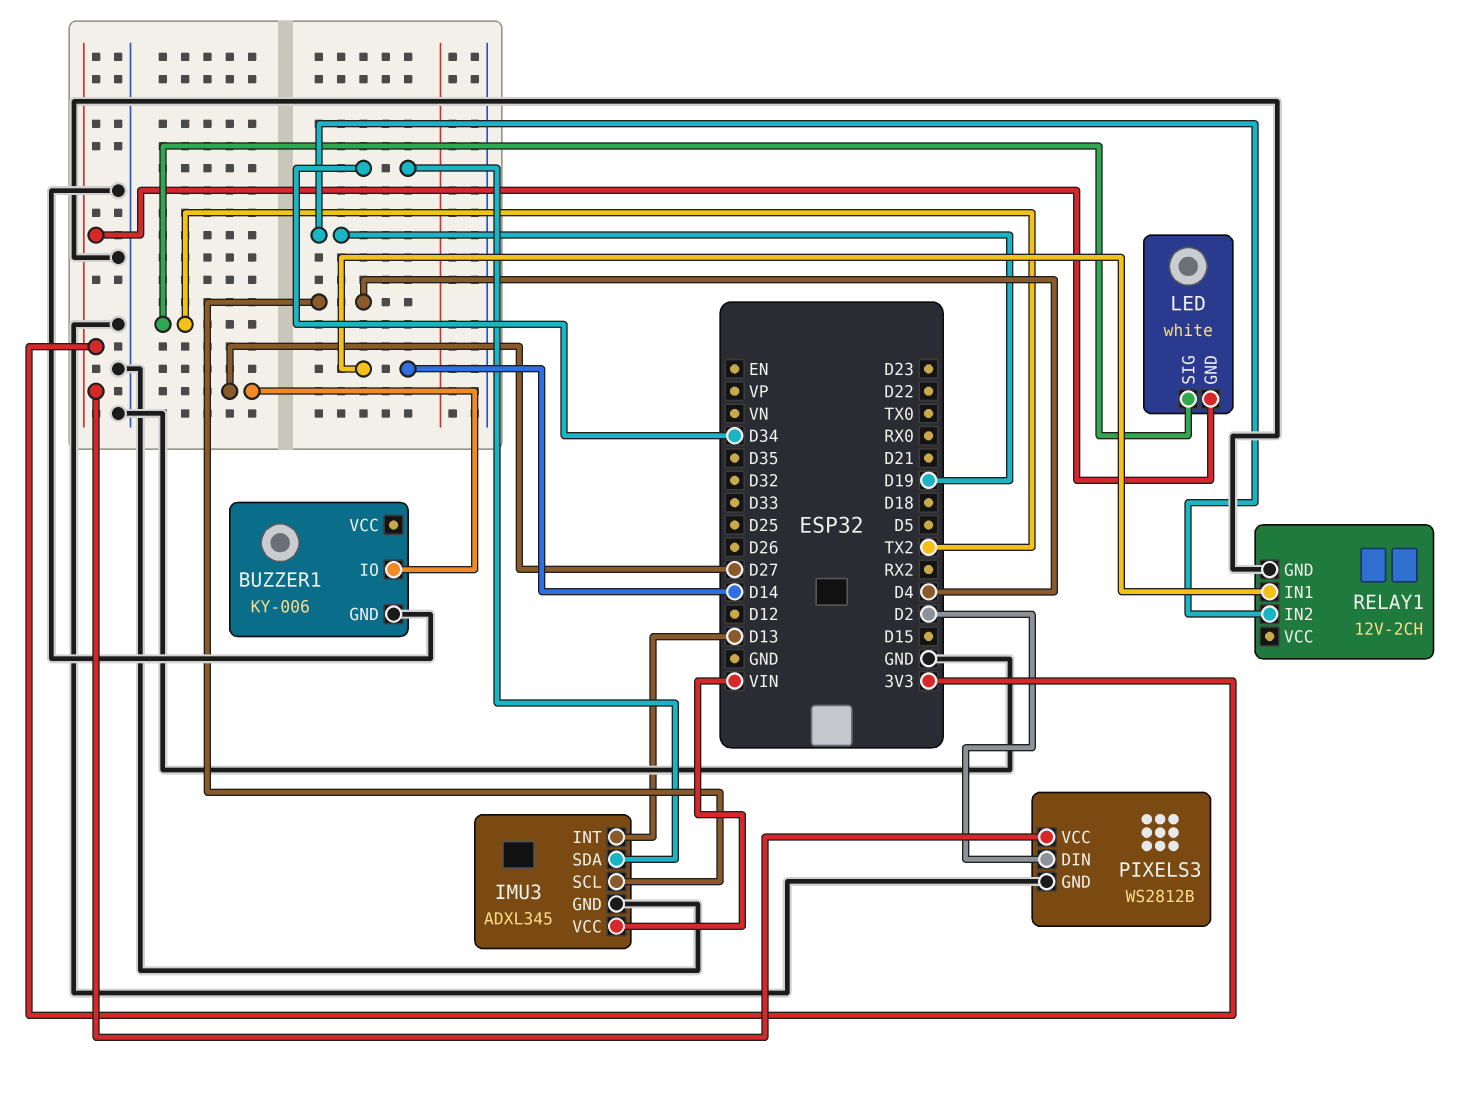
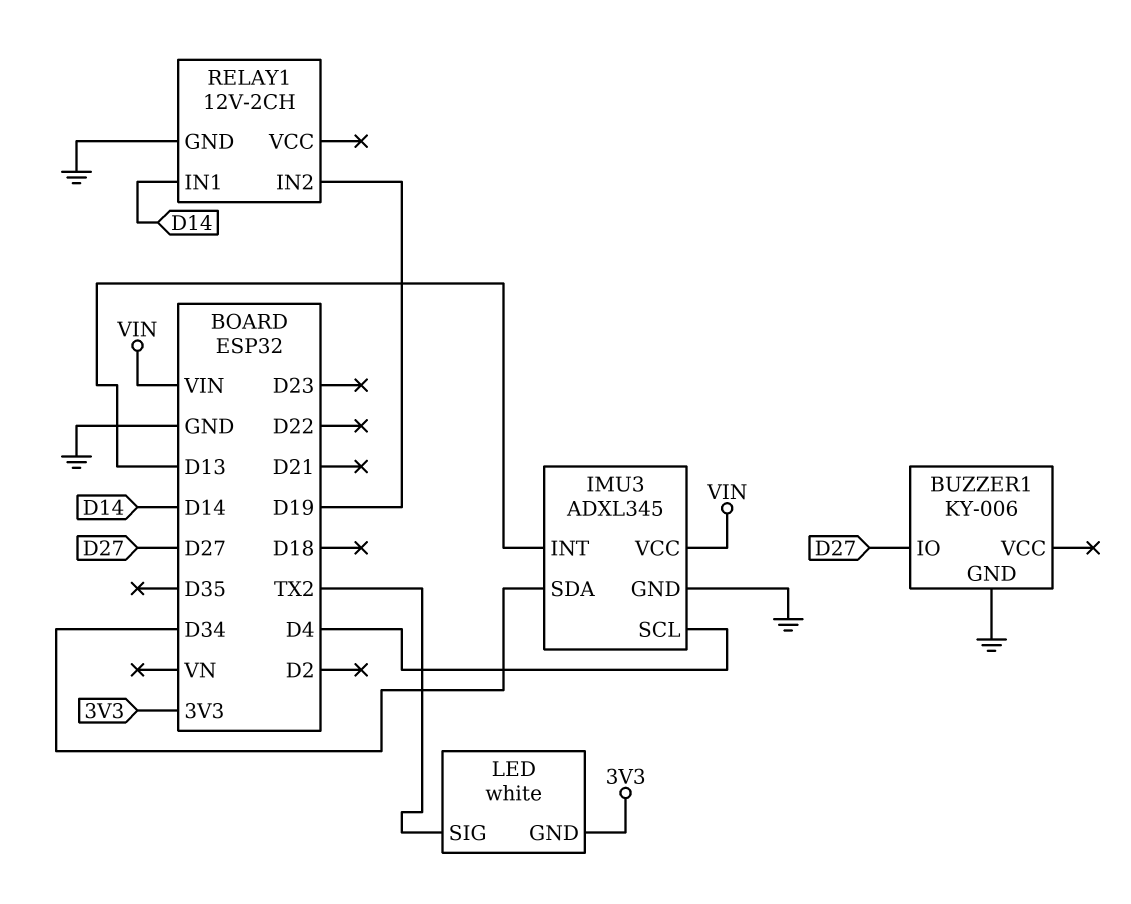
PIXELS3: WS2812B -> none
PIXELS3 pin DIN: D2 -> none
PIXELS3 pin GND: GND -> none
PIXELS3 pin VCC: 3V3 -> none

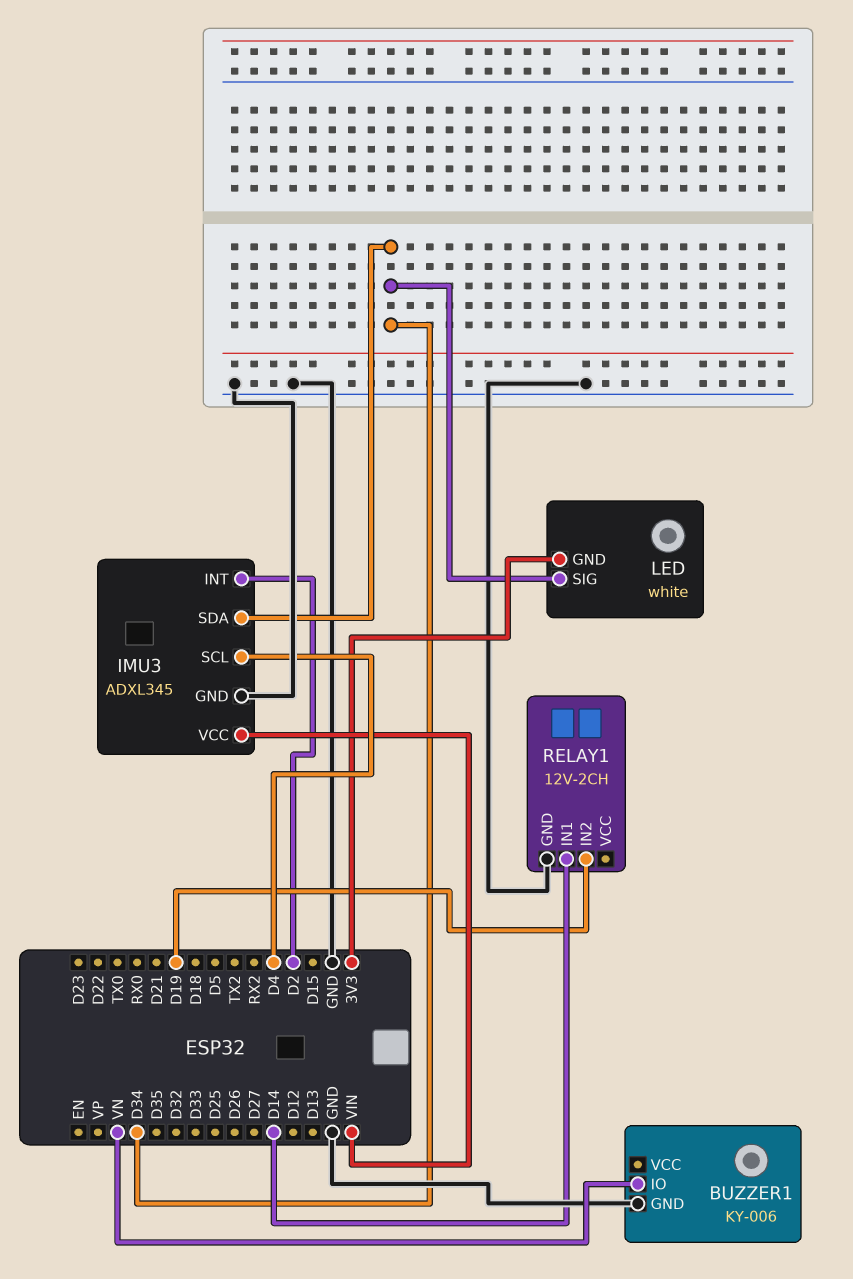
BUZZER1 pin IO: D27 -> VN
IMU3 pin INT: D13 -> D2
LED pin SIG: TX2 -> D34

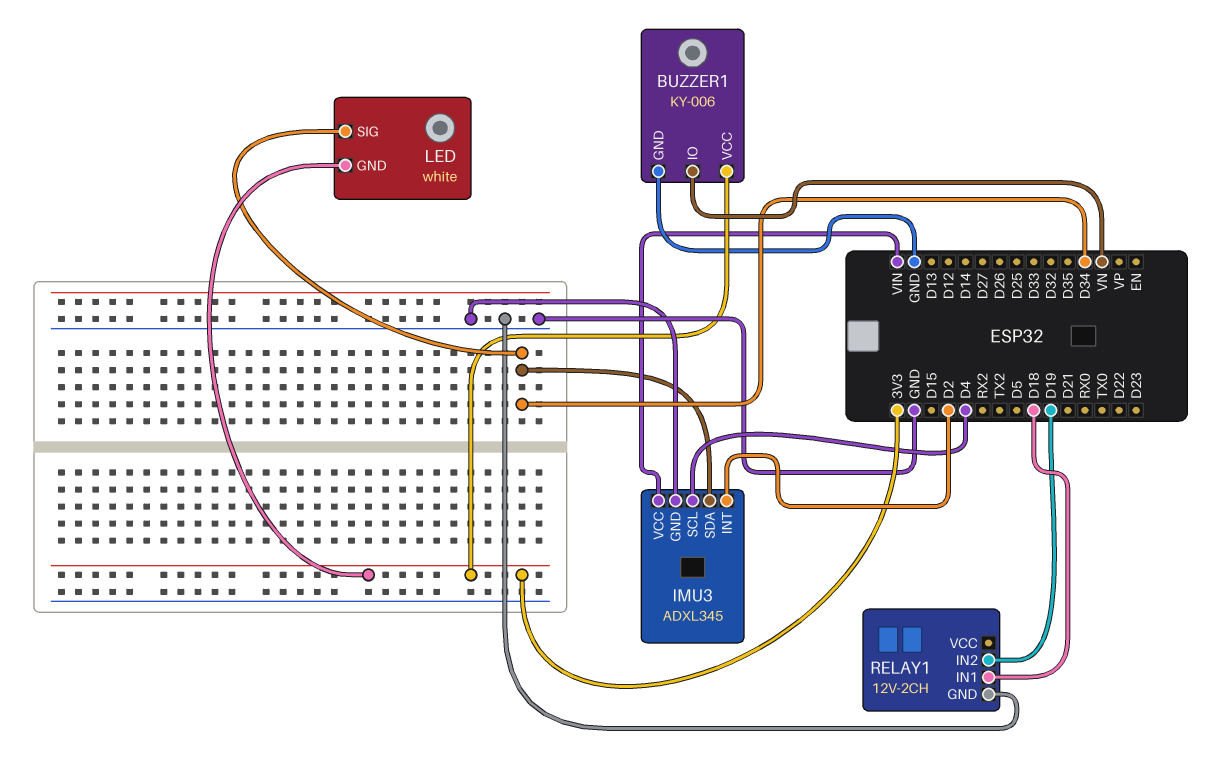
BUZZER1 pin VCC: none -> 3V3
RELAY1 pin IN1: D14 -> D18

